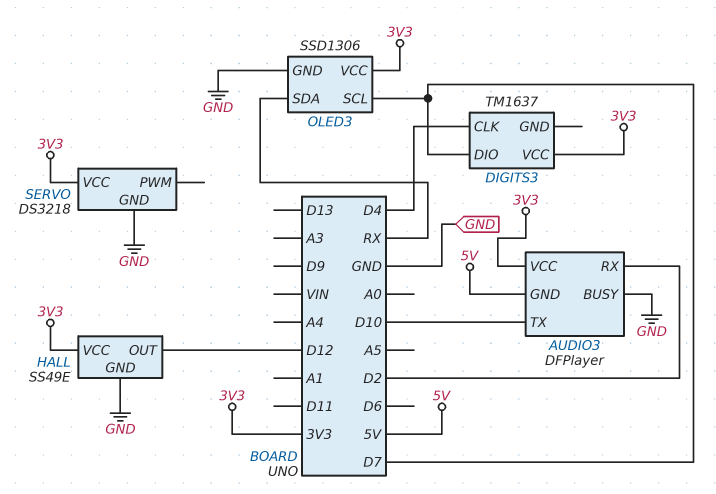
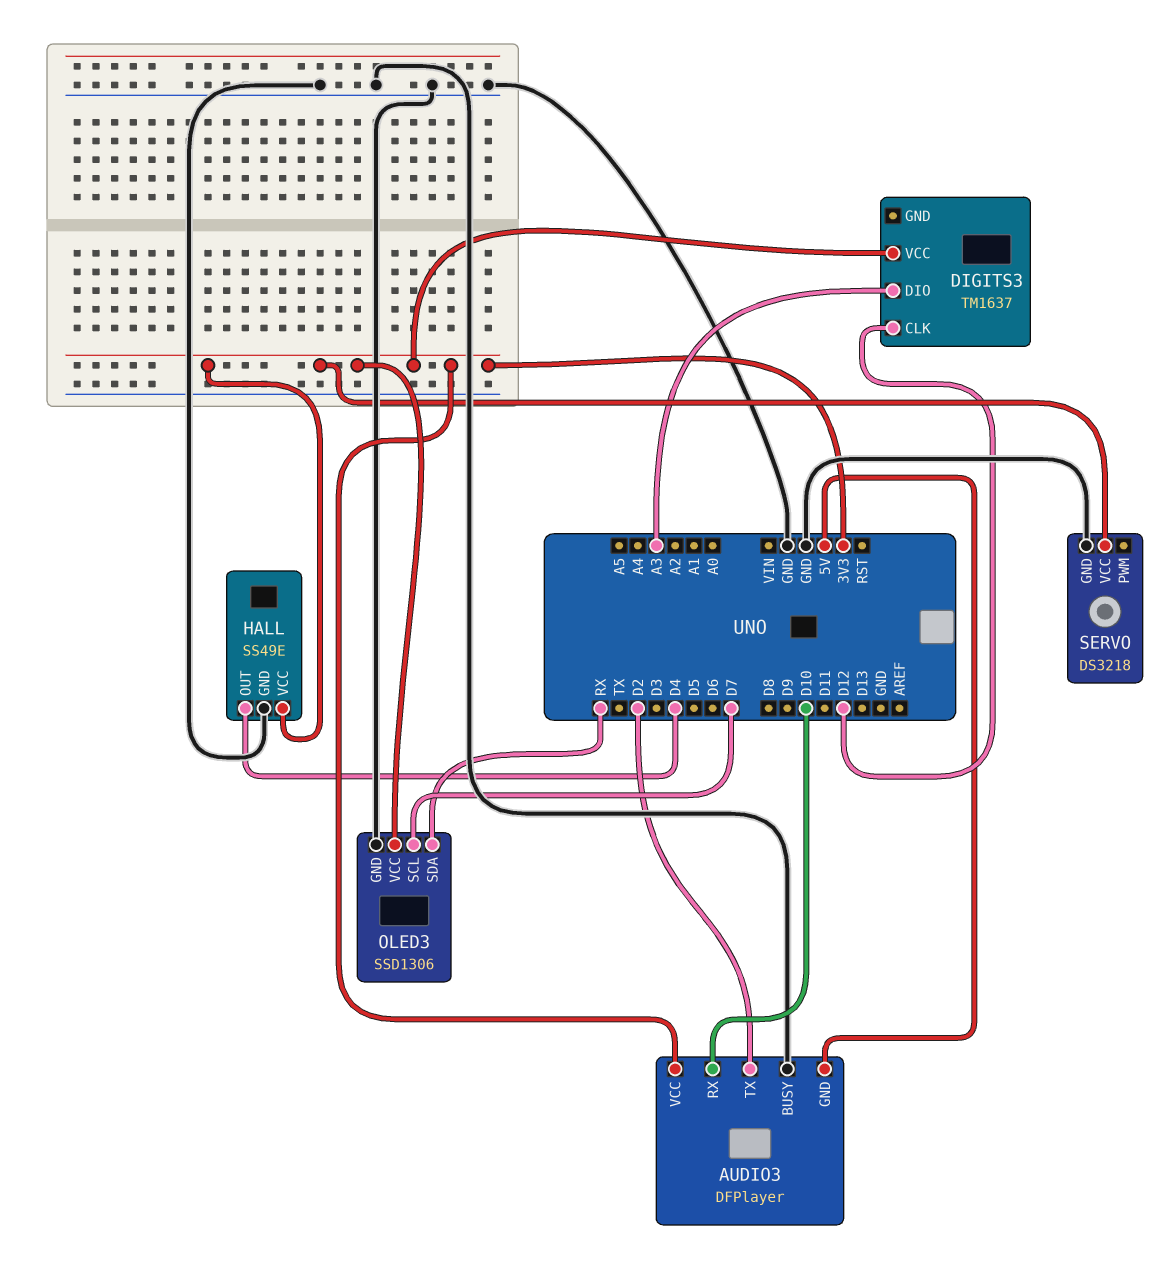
AUDIO3 pin RX: D2 -> D10
AUDIO3 pin TX: D10 -> D2
DIGITS3 pin CLK: D4 -> D12
DIGITS3 pin DIO: D7 -> A3
HALL pin OUT: D12 -> D4

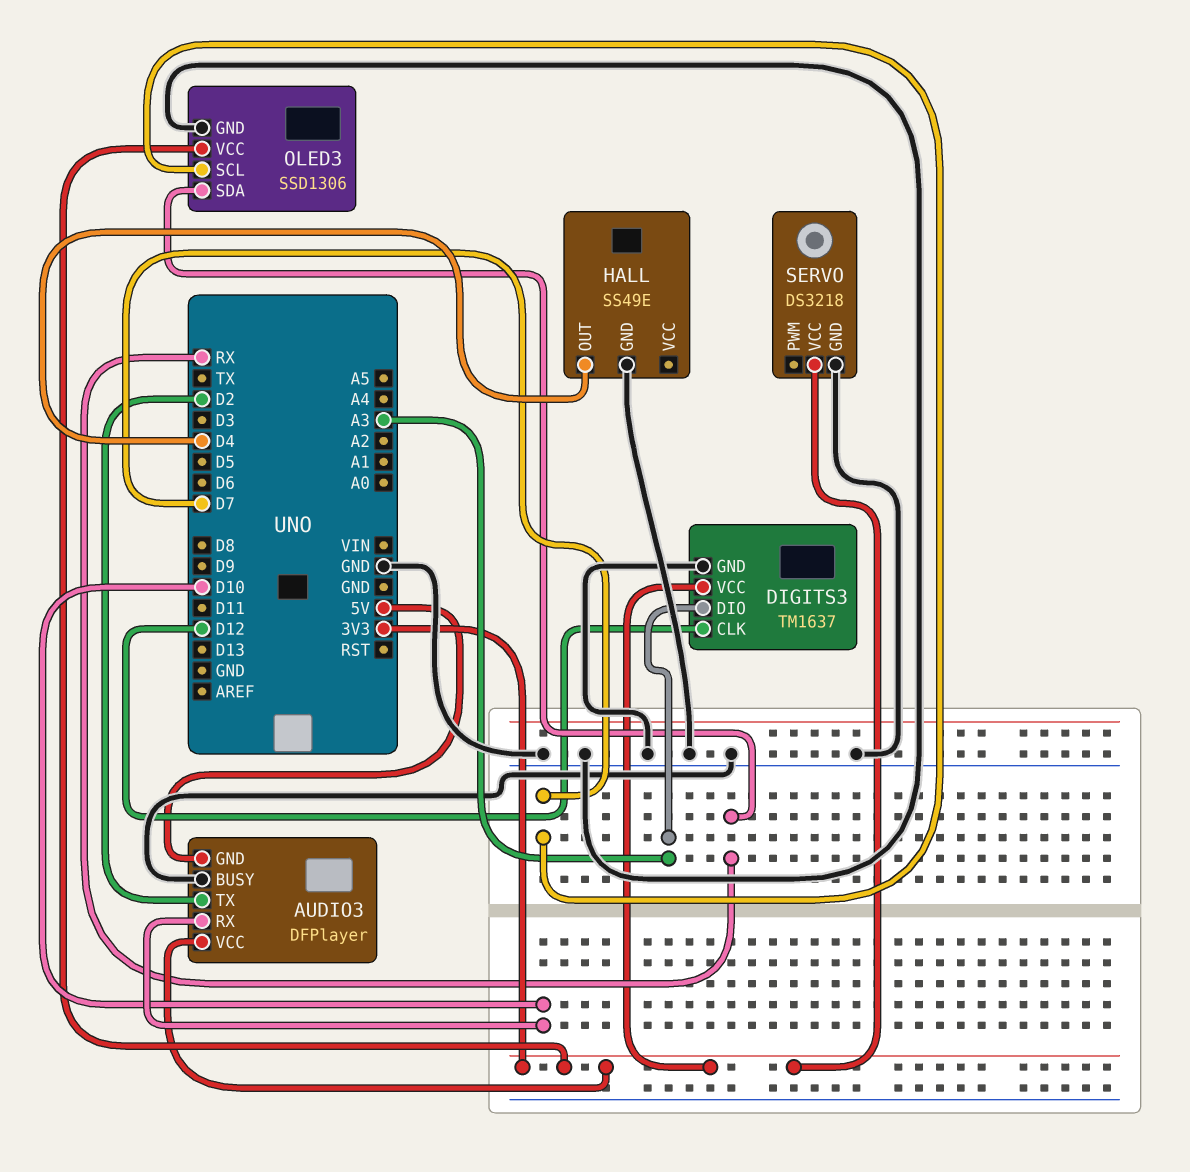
DIGITS3 pin GND: none -> GND
HALL pin VCC: 3V3 -> none

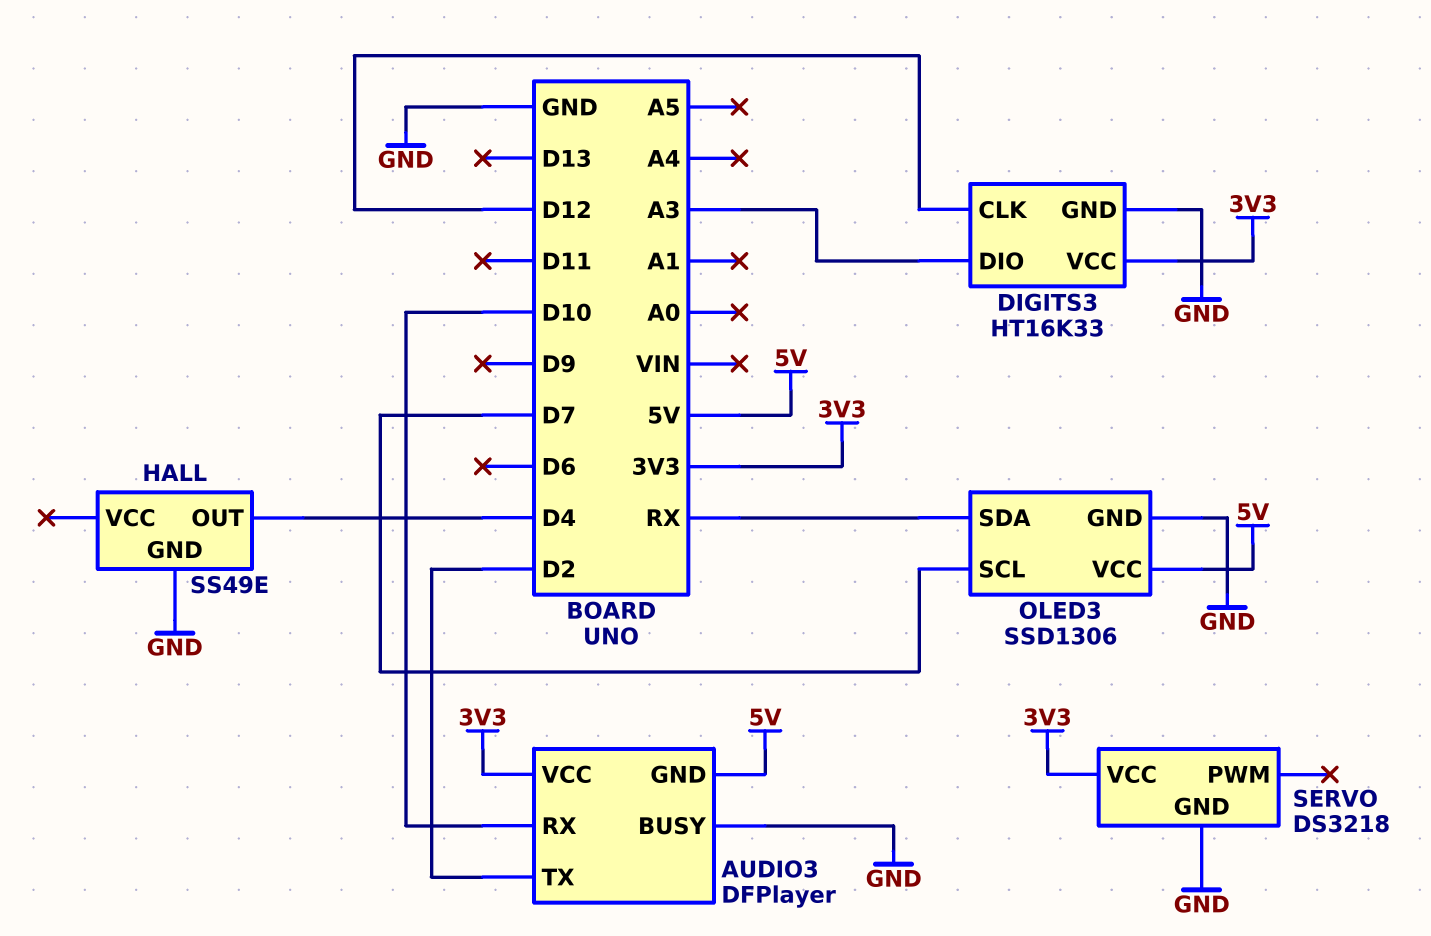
DIGITS3: TM1637 -> HT16K33
OLED3 pin VCC: 3V3 -> 5V

